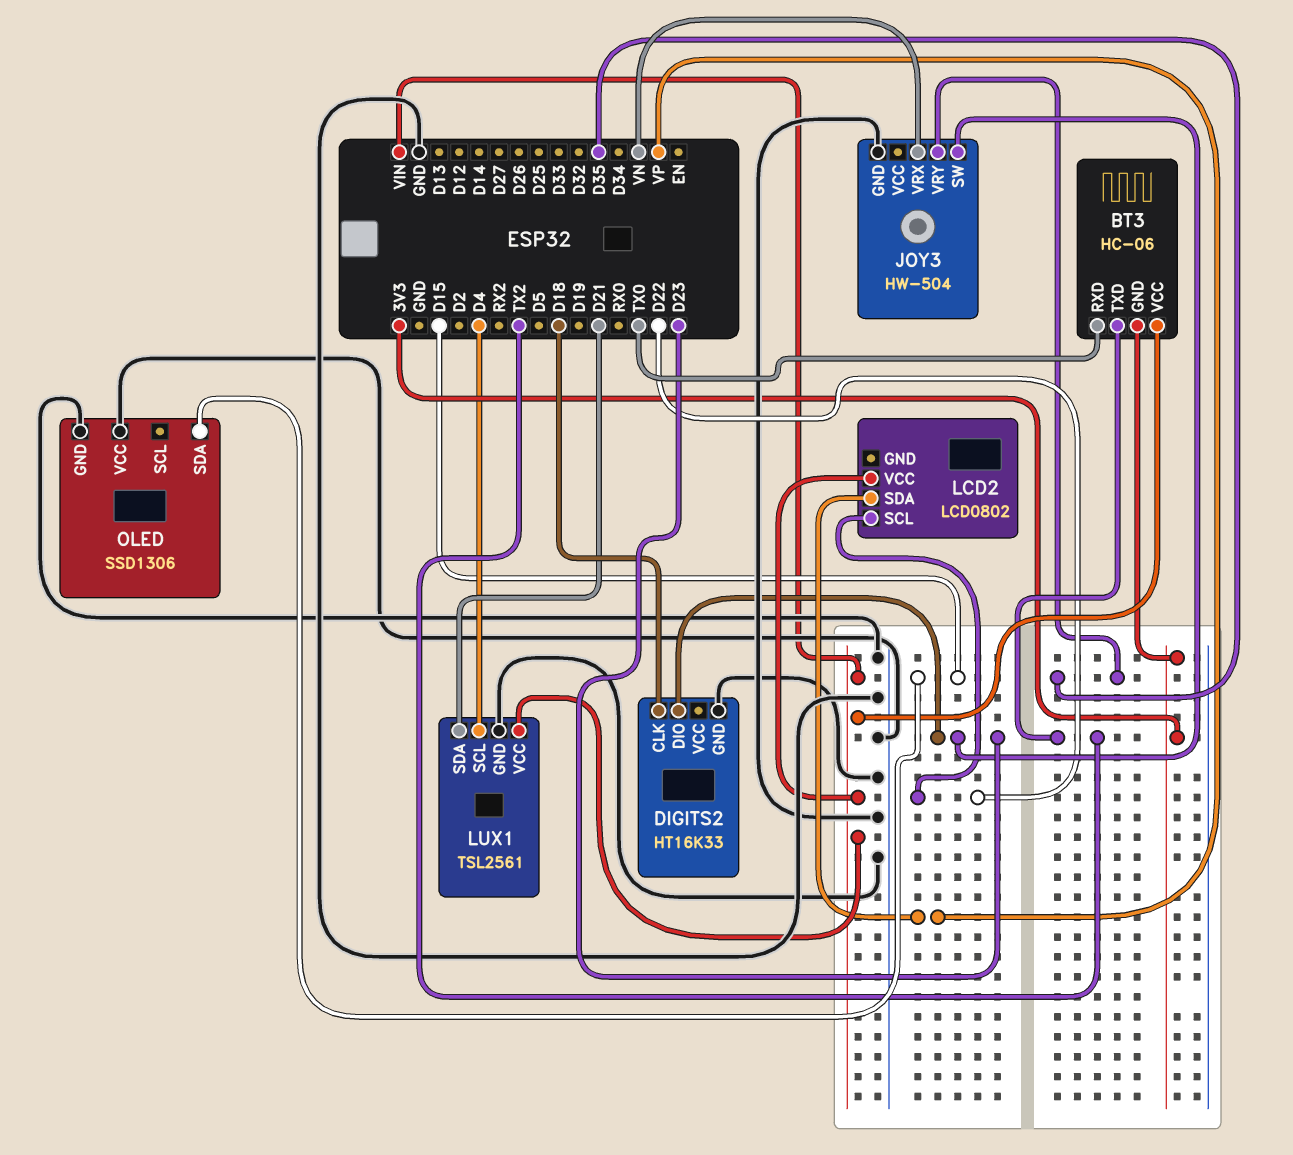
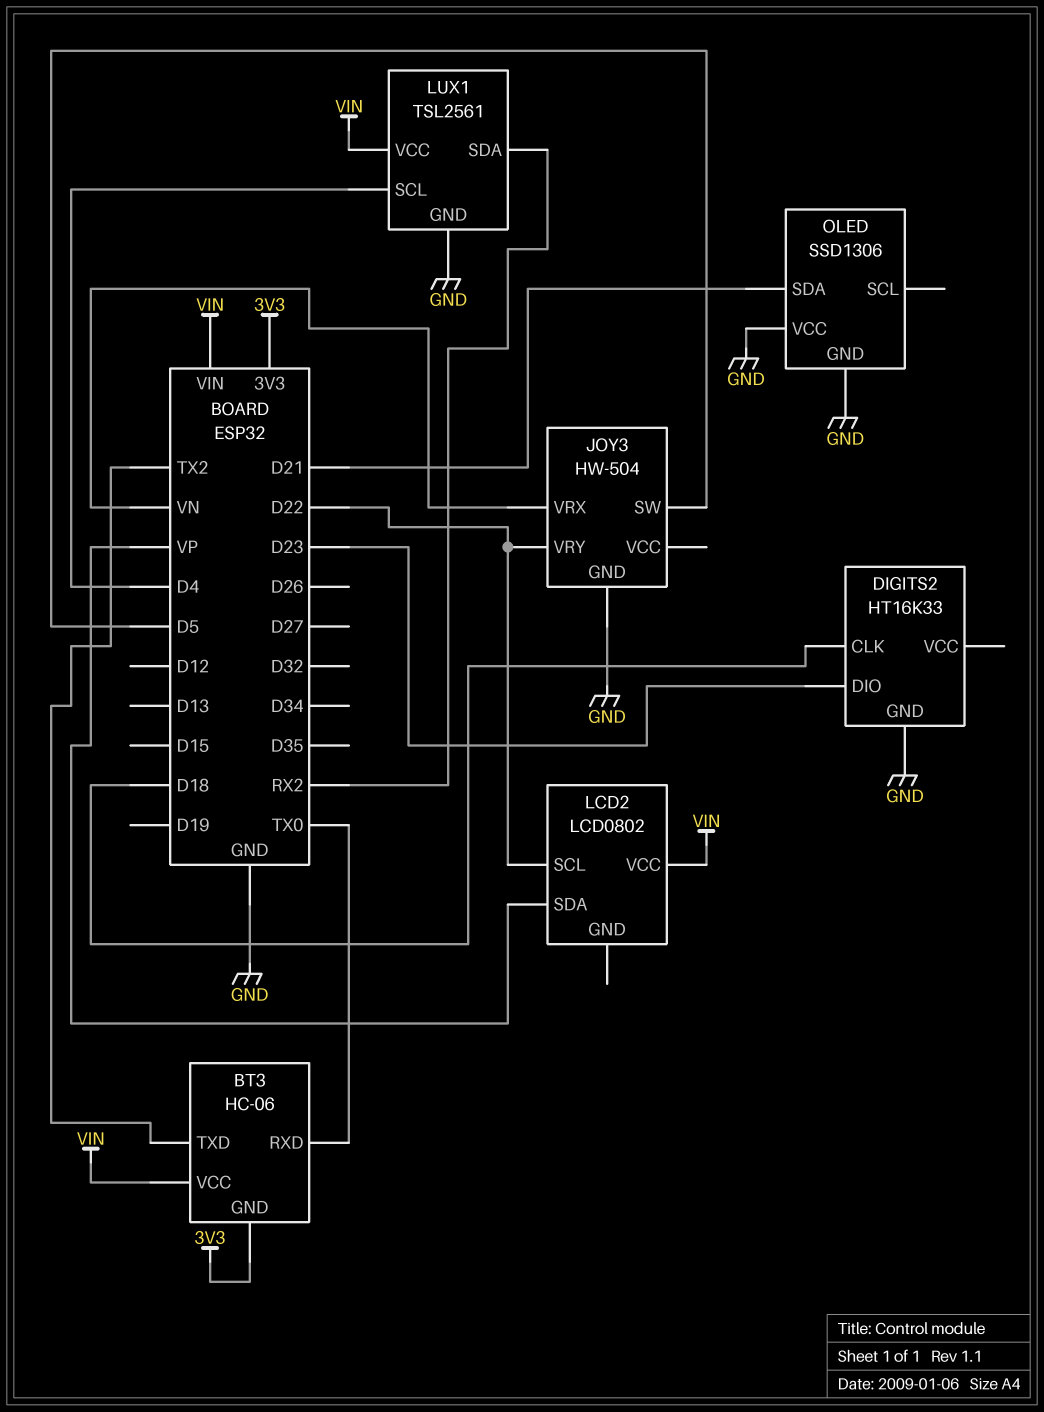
JOY3 pin SW: D23 -> D5
JOY3 pin VRY: D35 -> D22
LUX1 pin SDA: D21 -> RX2
OLED pin SDA: D15 -> D21

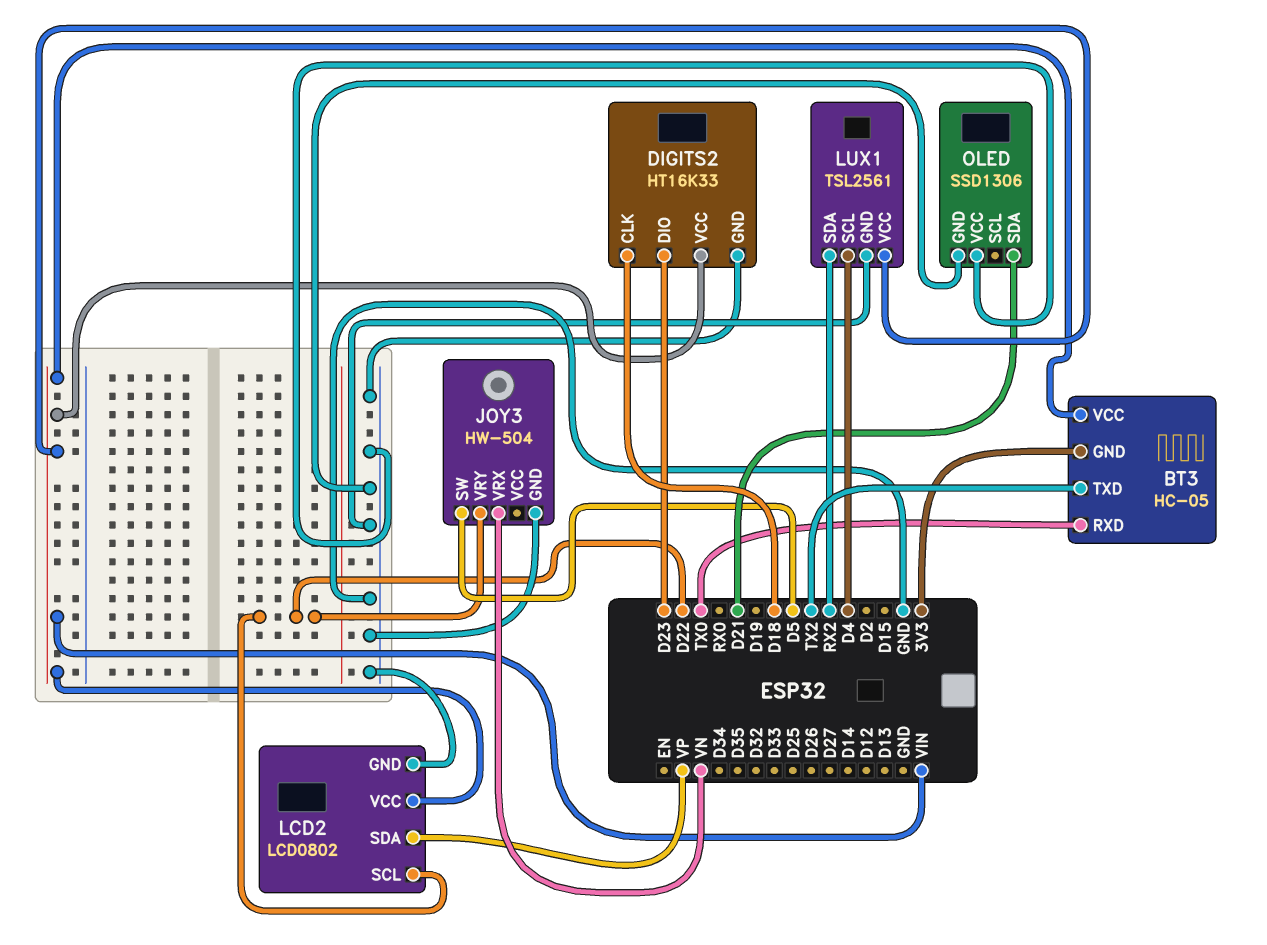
BT3: HC-06 -> HC-05
DIGITS2 pin VCC: none -> VIN
LCD2 pin GND: none -> GND

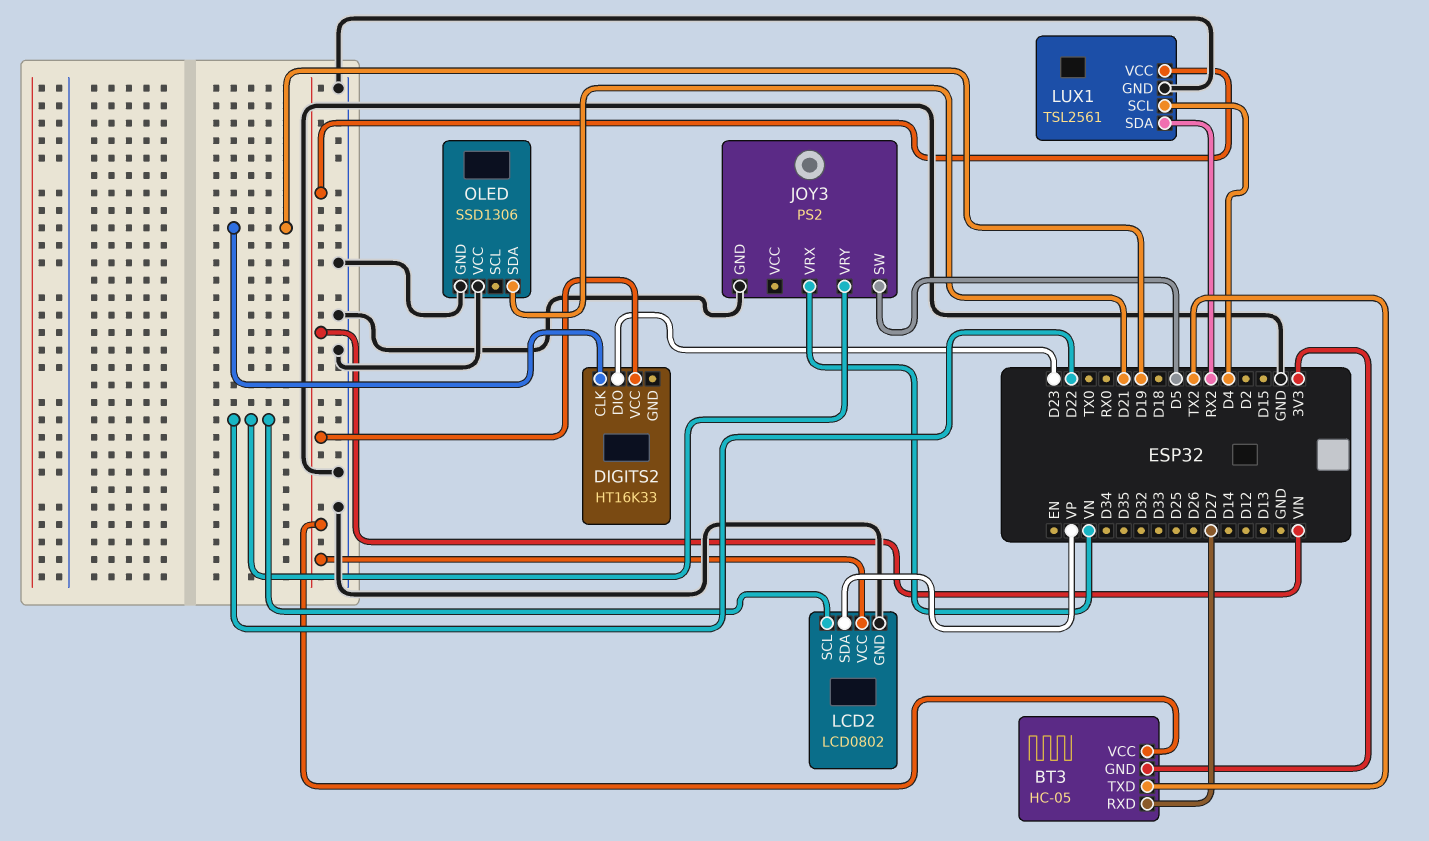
BT3 pin RXD: TX0 -> D27
DIGITS2 pin CLK: D18 -> D19
DIGITS2 pin GND: GND -> none
JOY3: HW-504 -> PS2

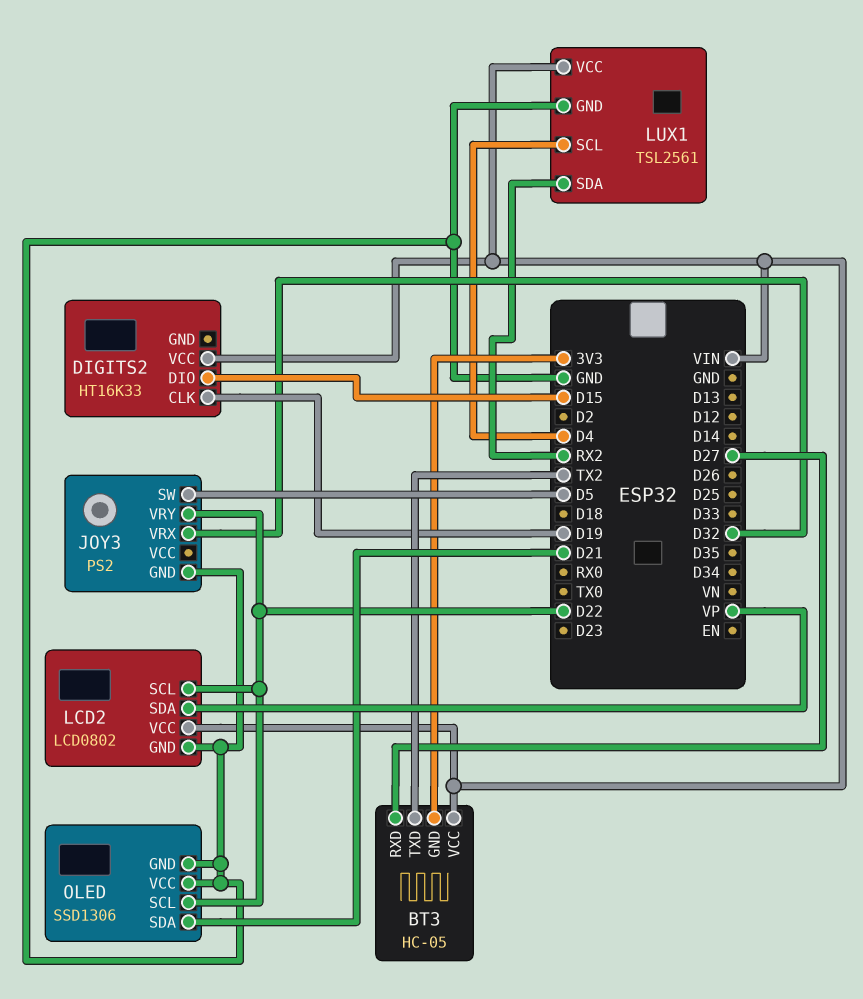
DIGITS2 pin DIO: D23 -> D15
JOY3 pin VRX: VN -> D32
OLED pin SCL: none -> D22

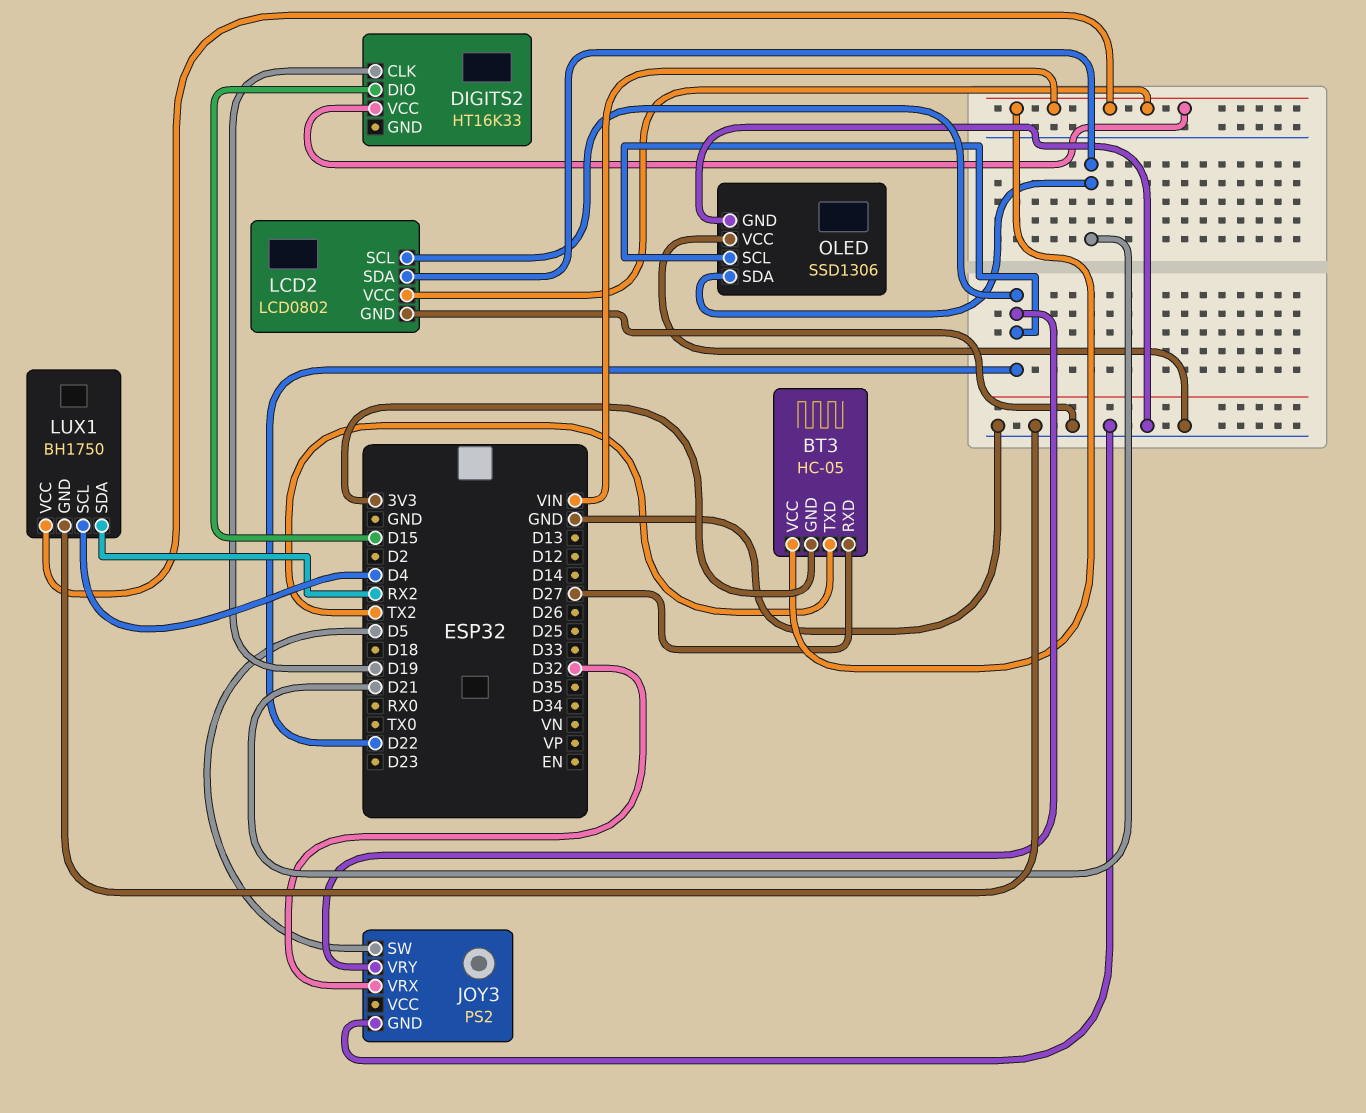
LCD2 pin SDA: VP -> D21
LUX1: TSL2561 -> BH1750

